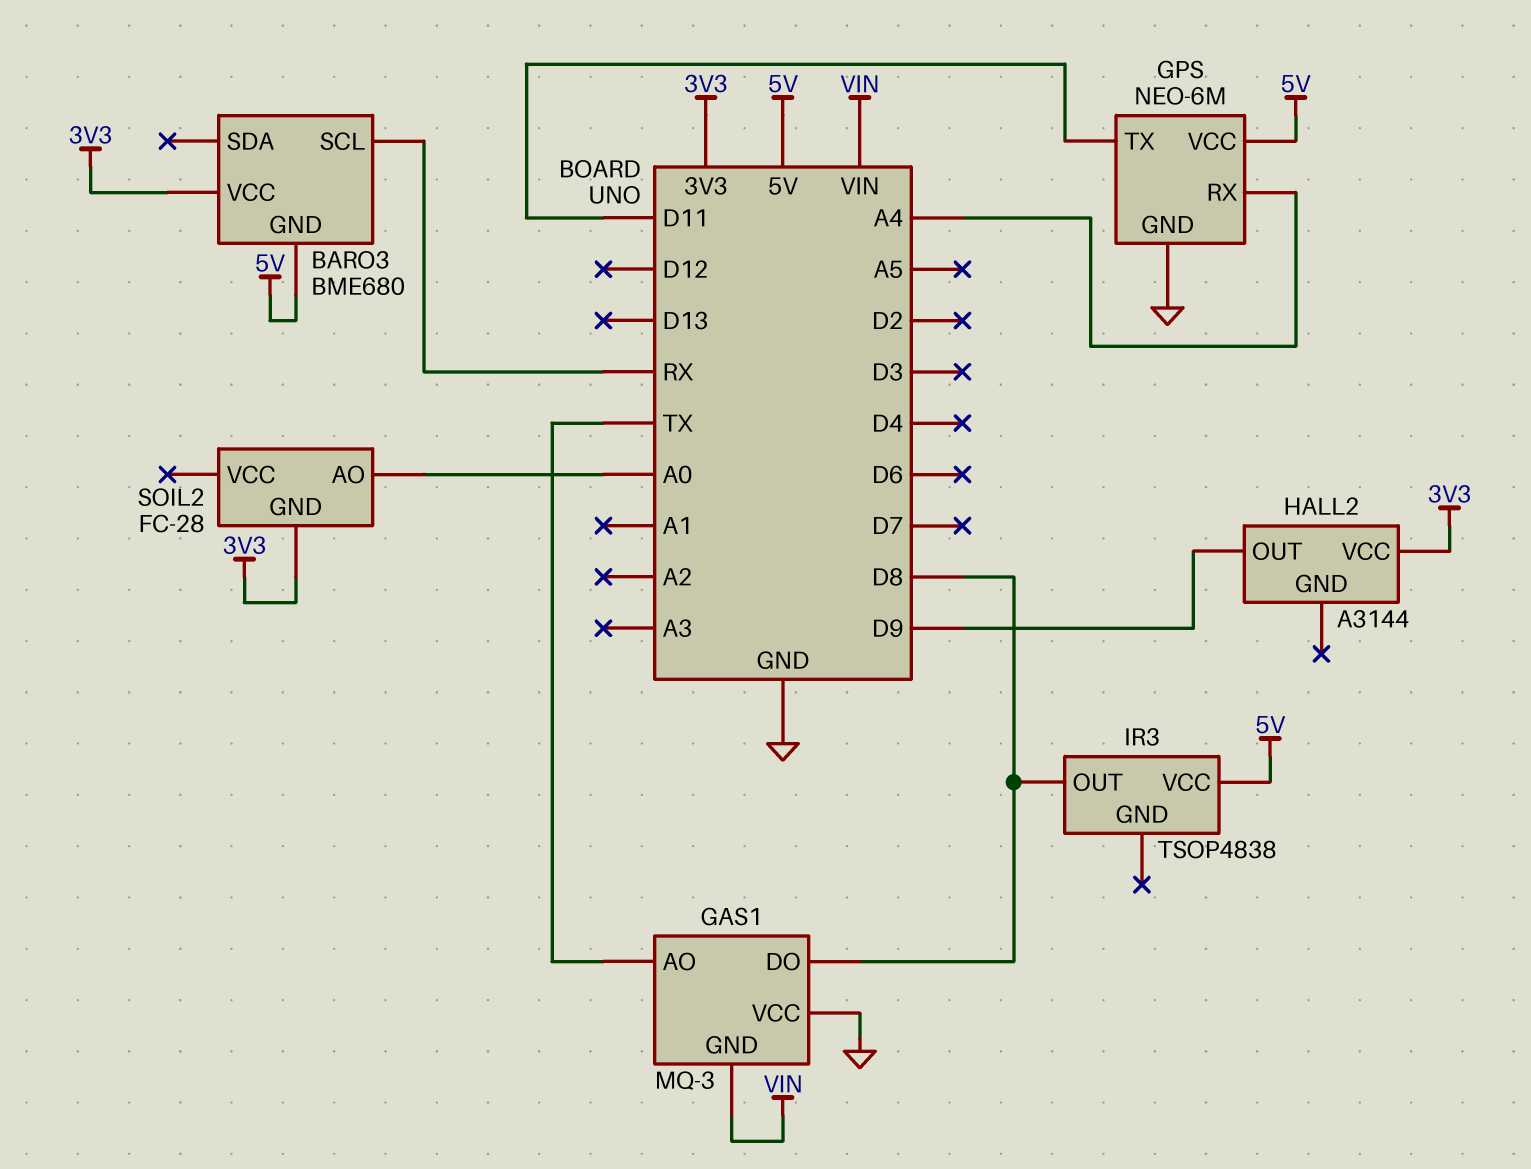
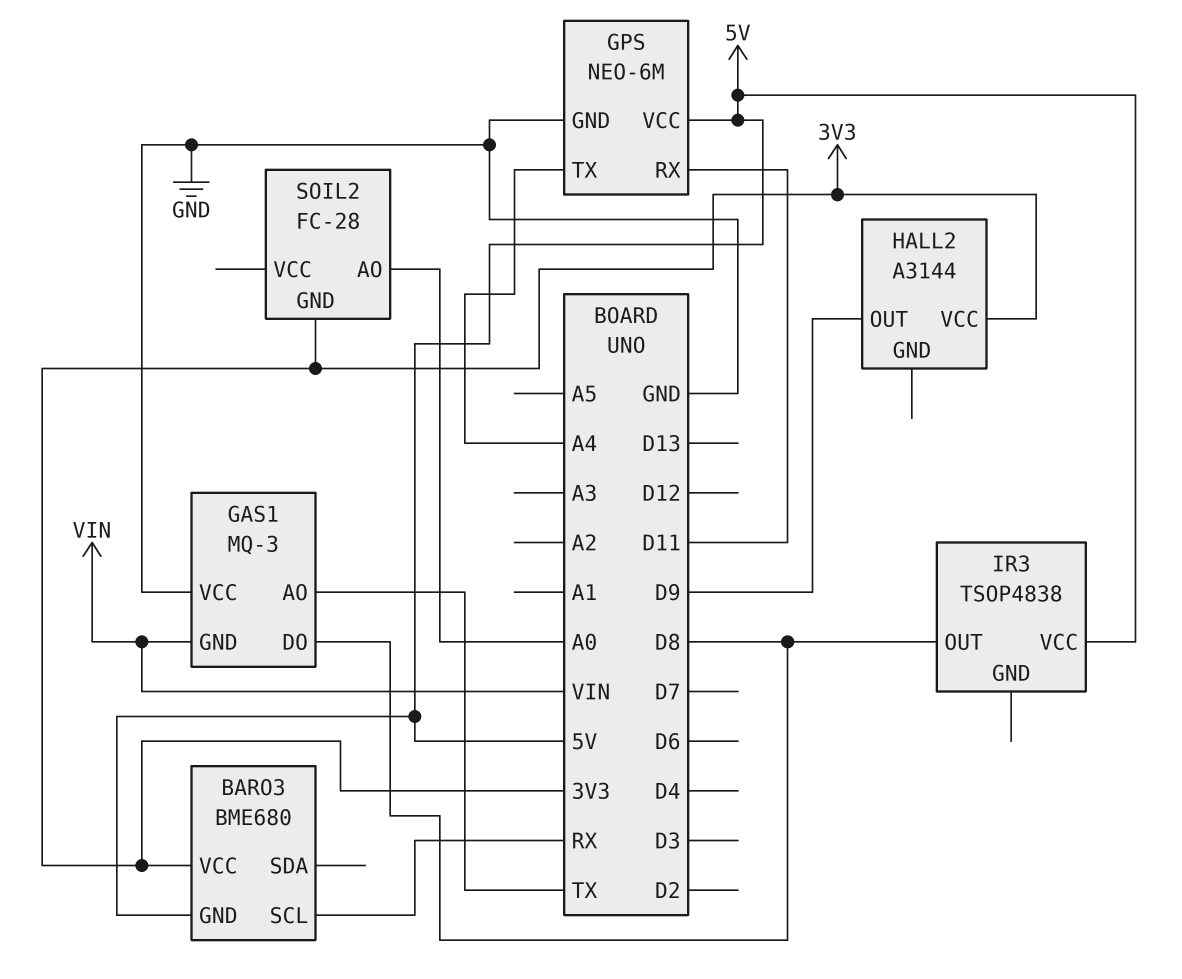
GPS pin RX: A4 -> D11
GPS pin TX: D11 -> A4

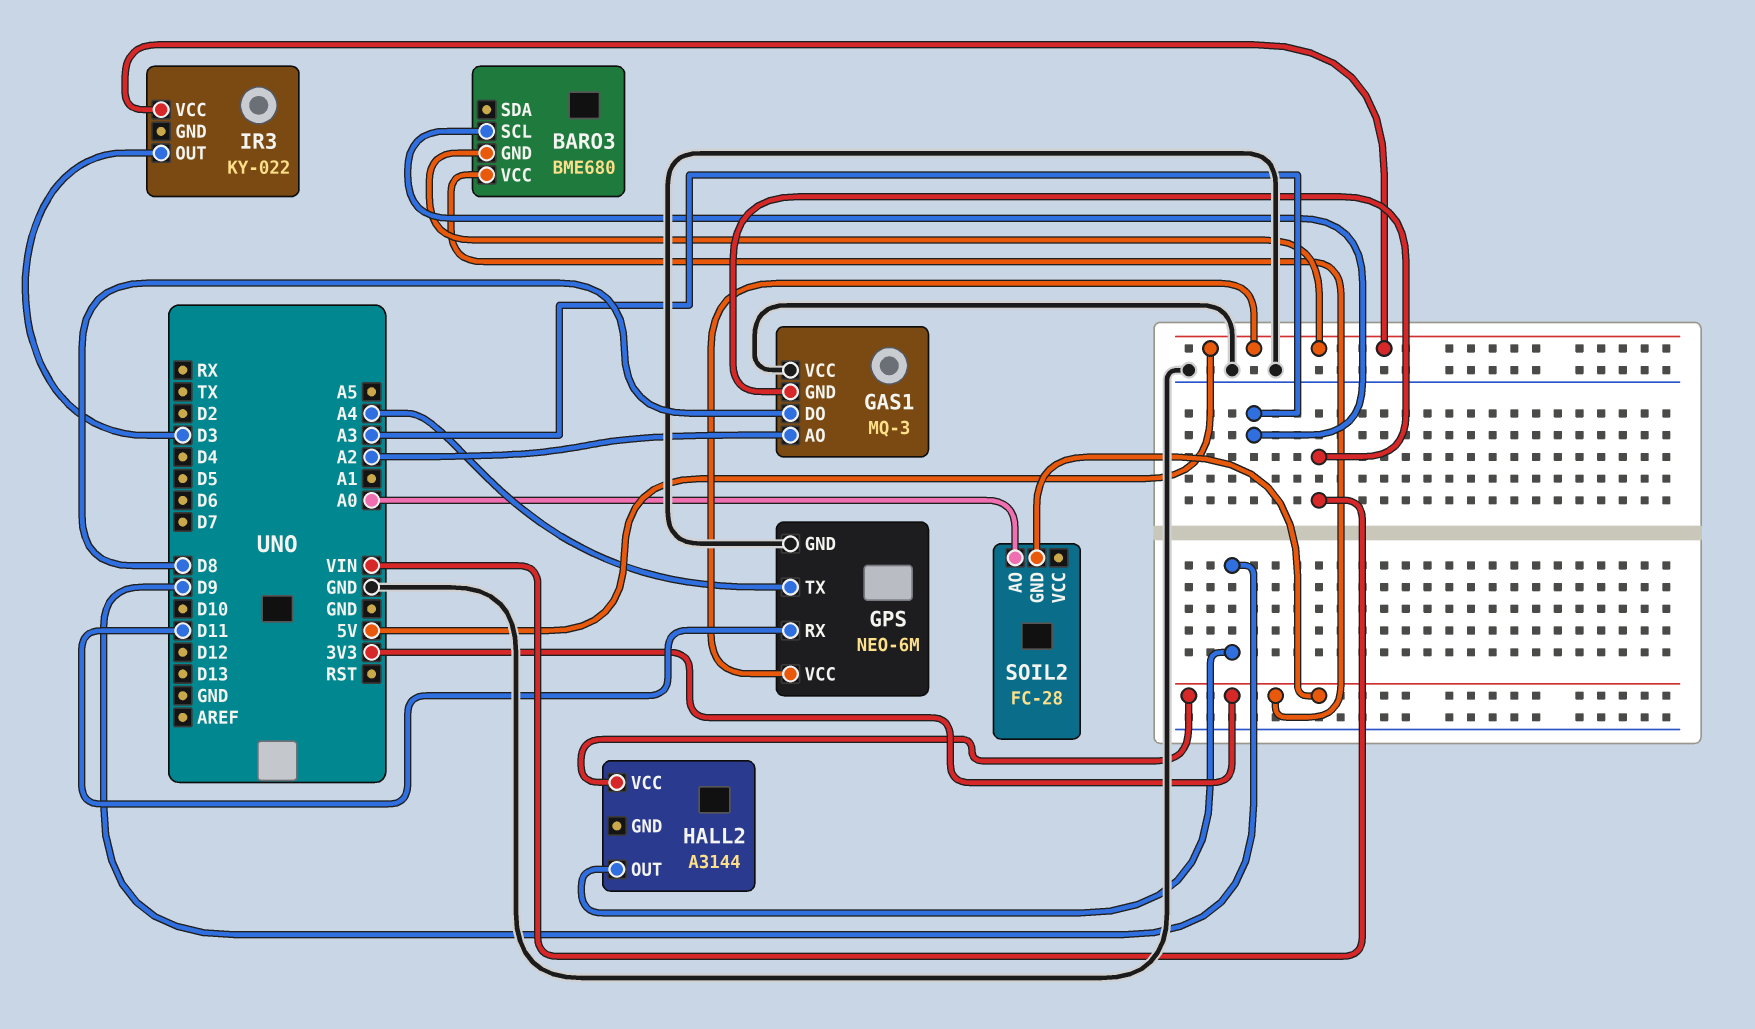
BARO3 pin SCL: RX -> A3
GAS1 pin AO: TX -> A2
IR3: TSOP4838 -> KY-022
IR3 pin OUT: D8 -> D3

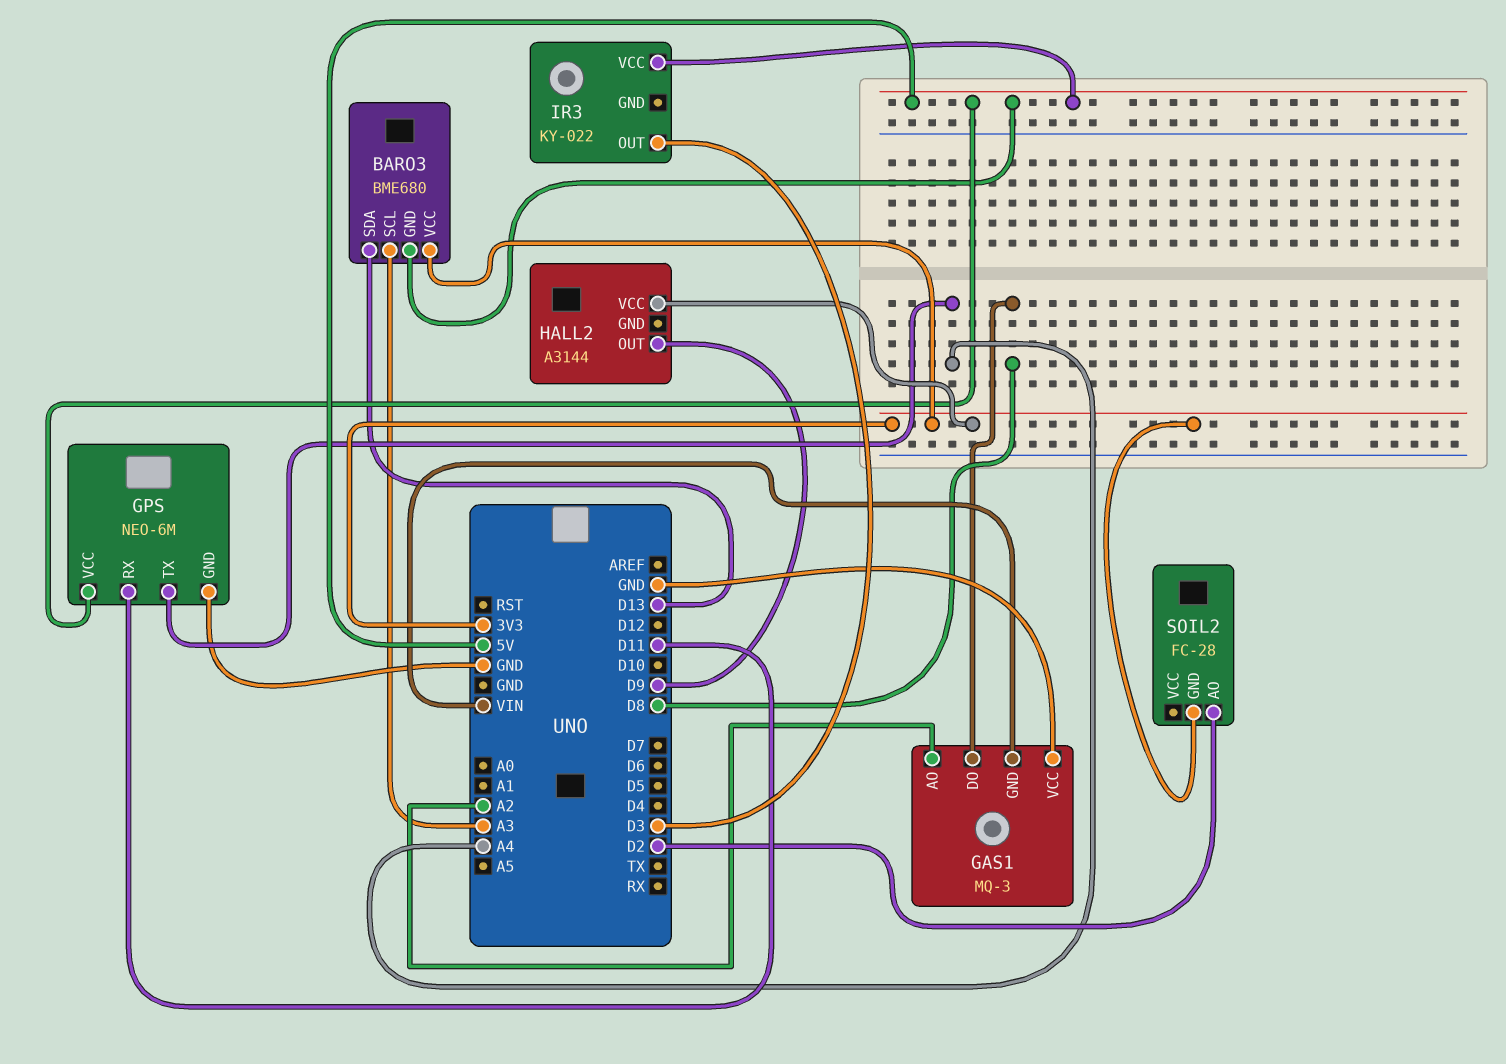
BARO3 pin SDA: none -> D13
SOIL2 pin AO: A0 -> D2

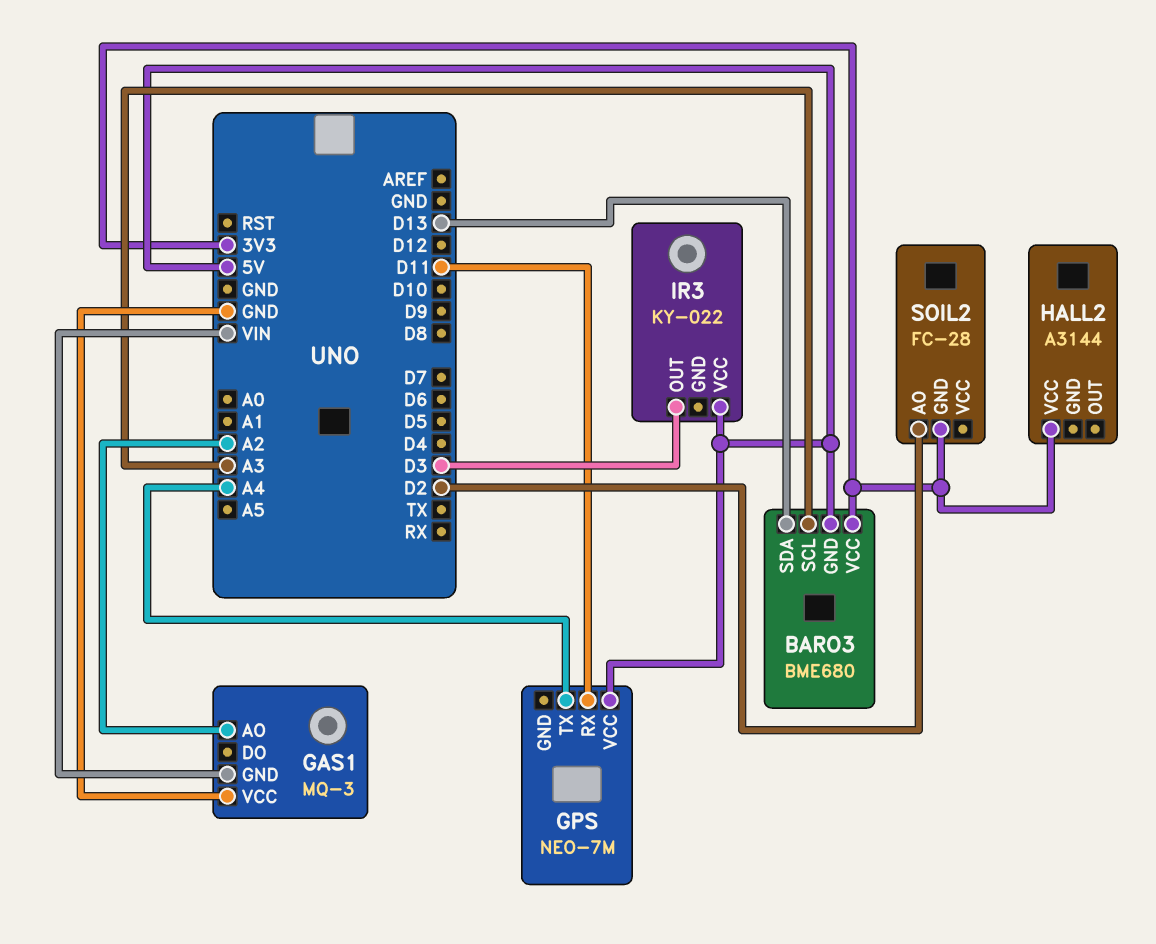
GAS1 pin DO: D8 -> none
GPS: NEO-6M -> NEO-7M
GPS pin GND: GND -> none
HALL2 pin OUT: D9 -> none

